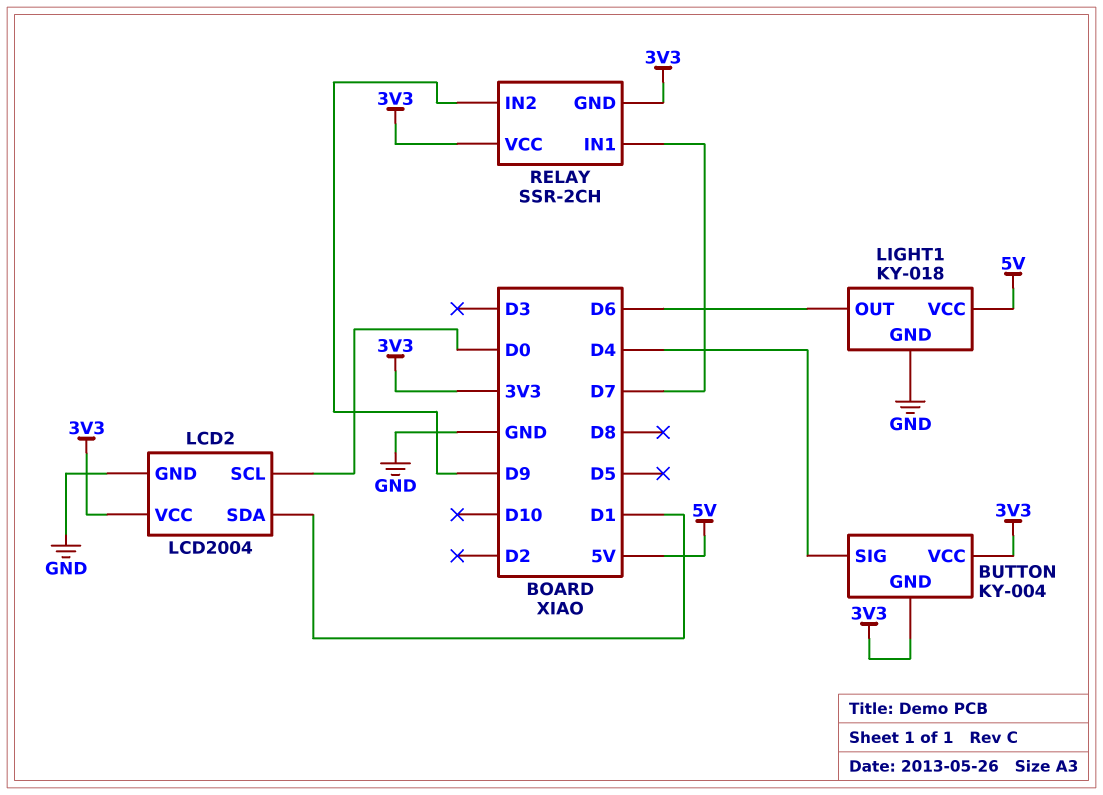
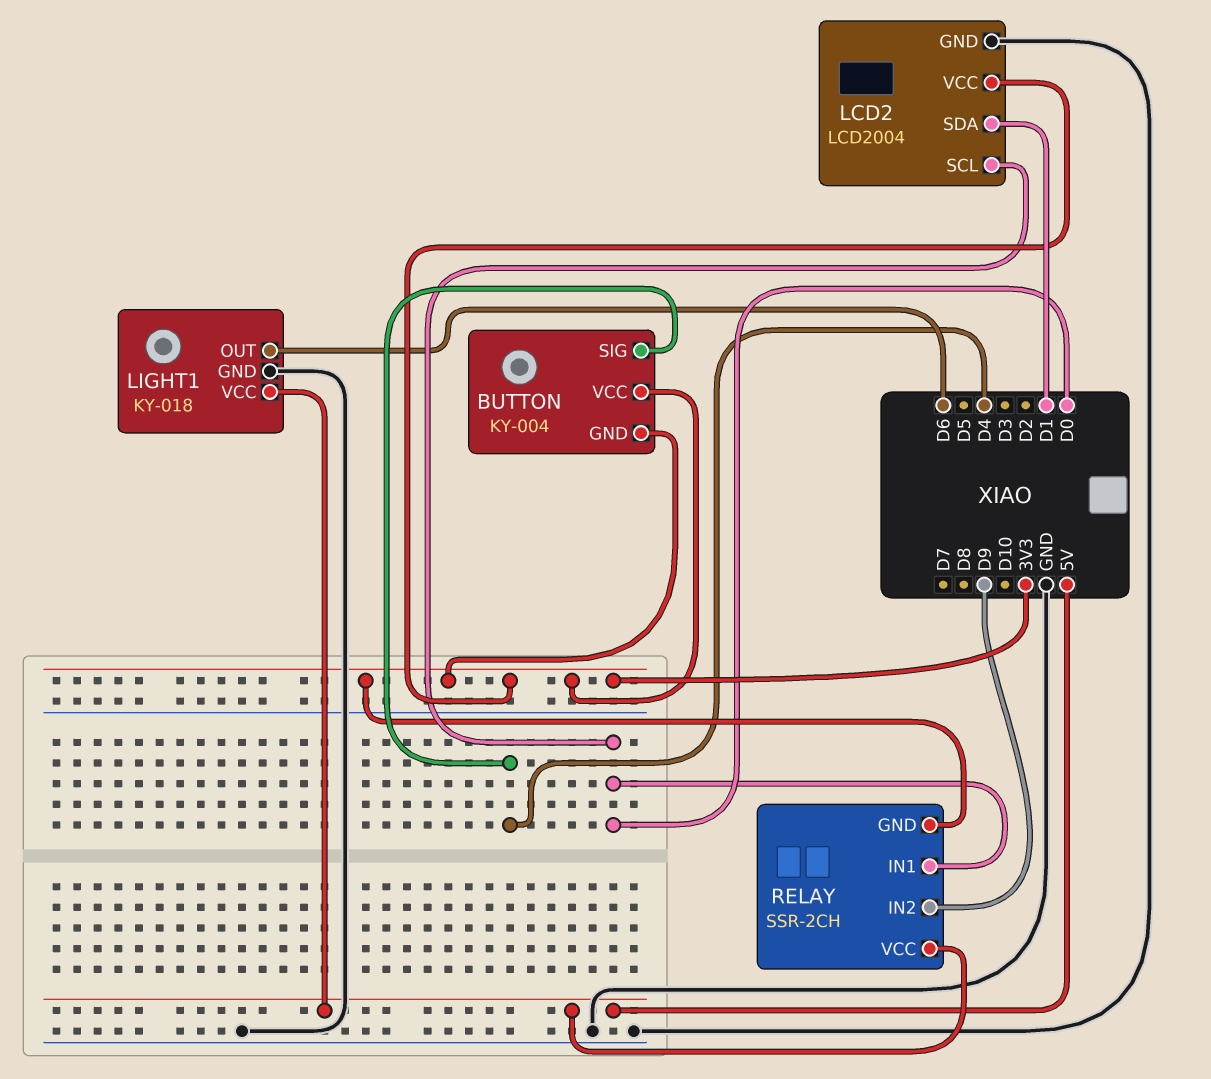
RELAY pin IN1: D7 -> D0
RELAY pin VCC: 3V3 -> 5V

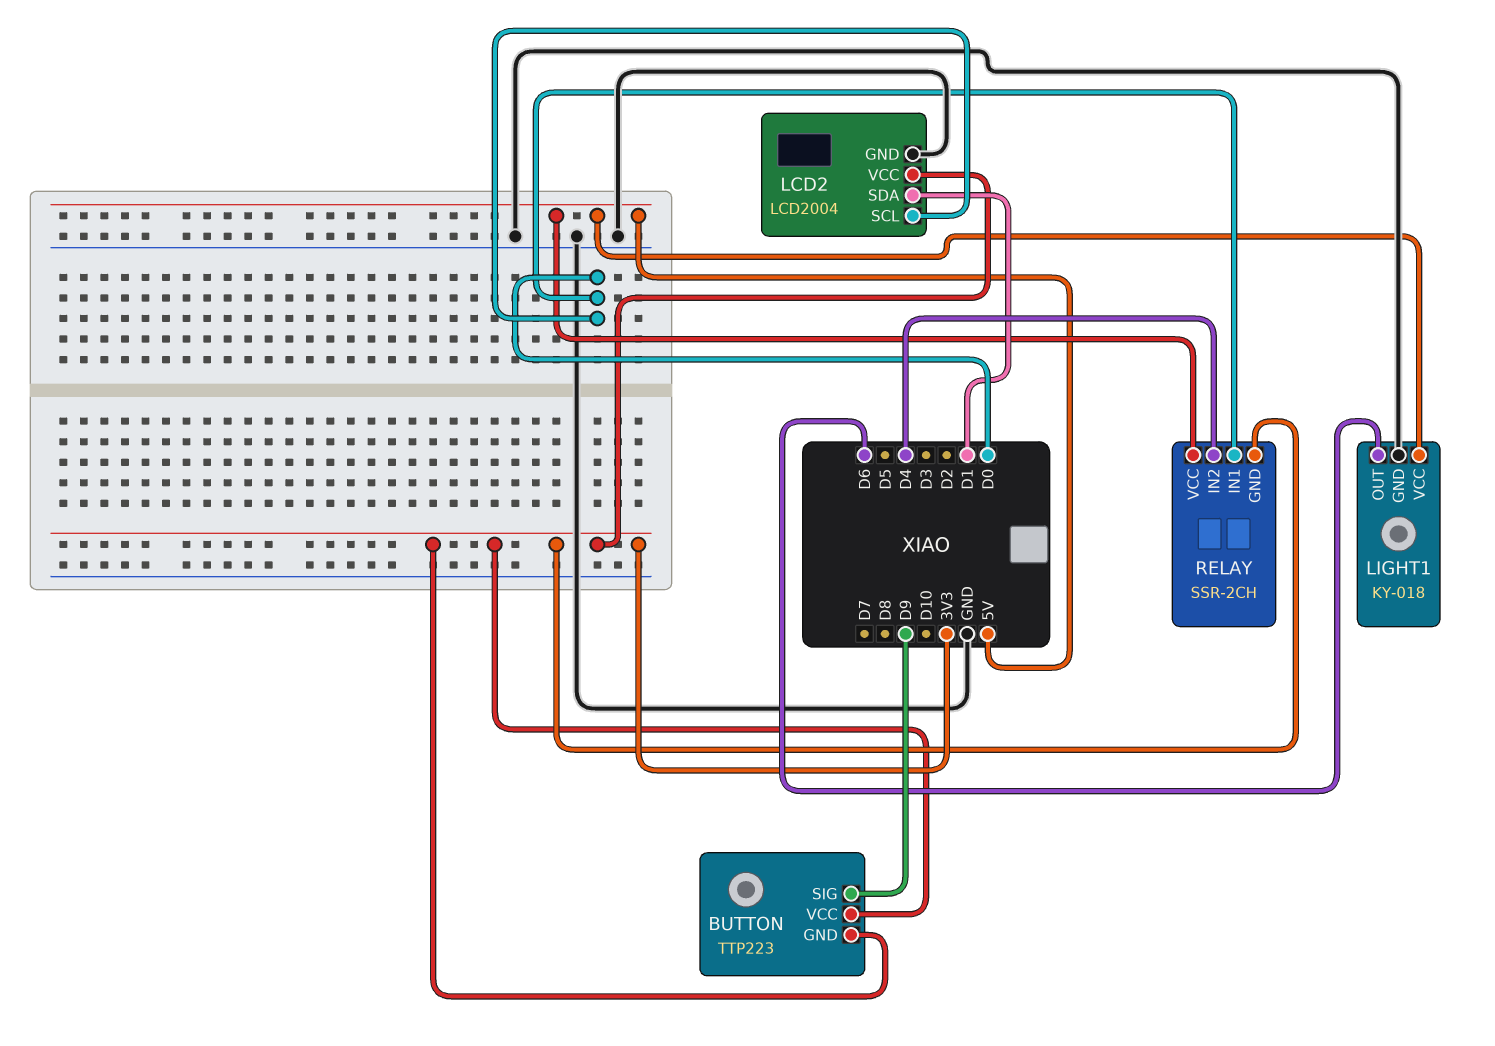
BUTTON: KY-004 -> TTP223
BUTTON pin SIG: D4 -> D9
RELAY pin IN2: D9 -> D4

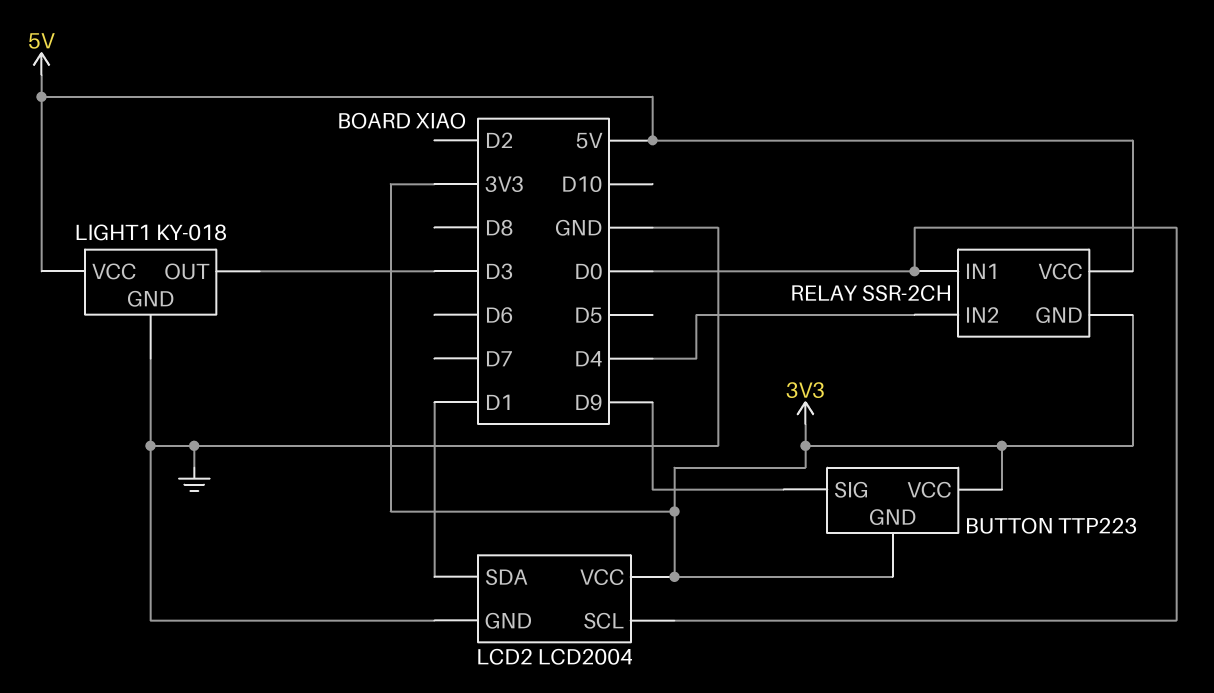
LIGHT1 pin OUT: D6 -> D3

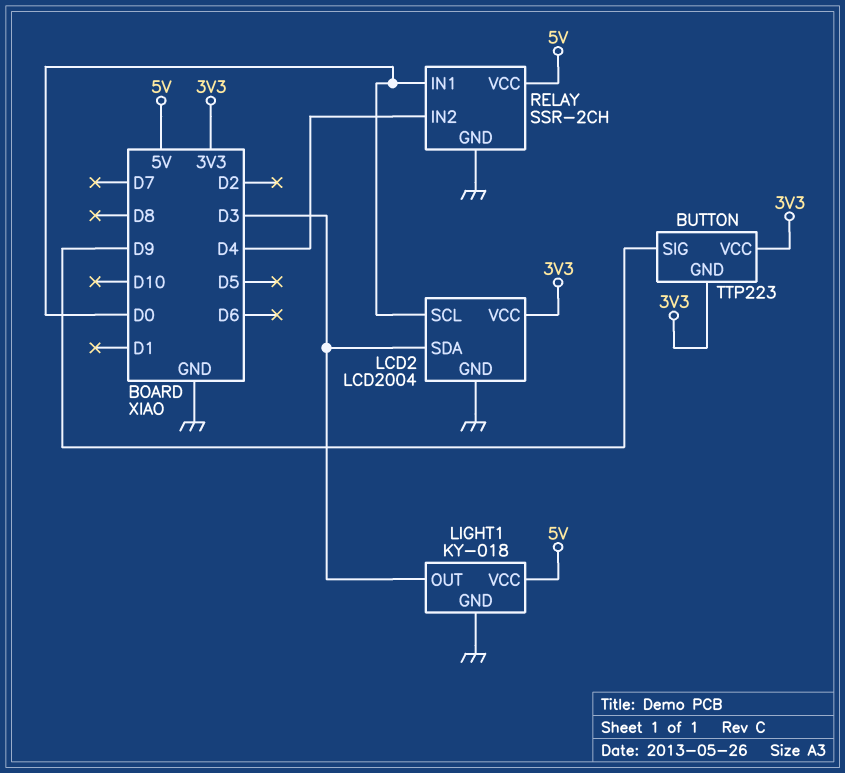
LCD2 pin SDA: D1 -> D3
RELAY pin GND: 3V3 -> GND

